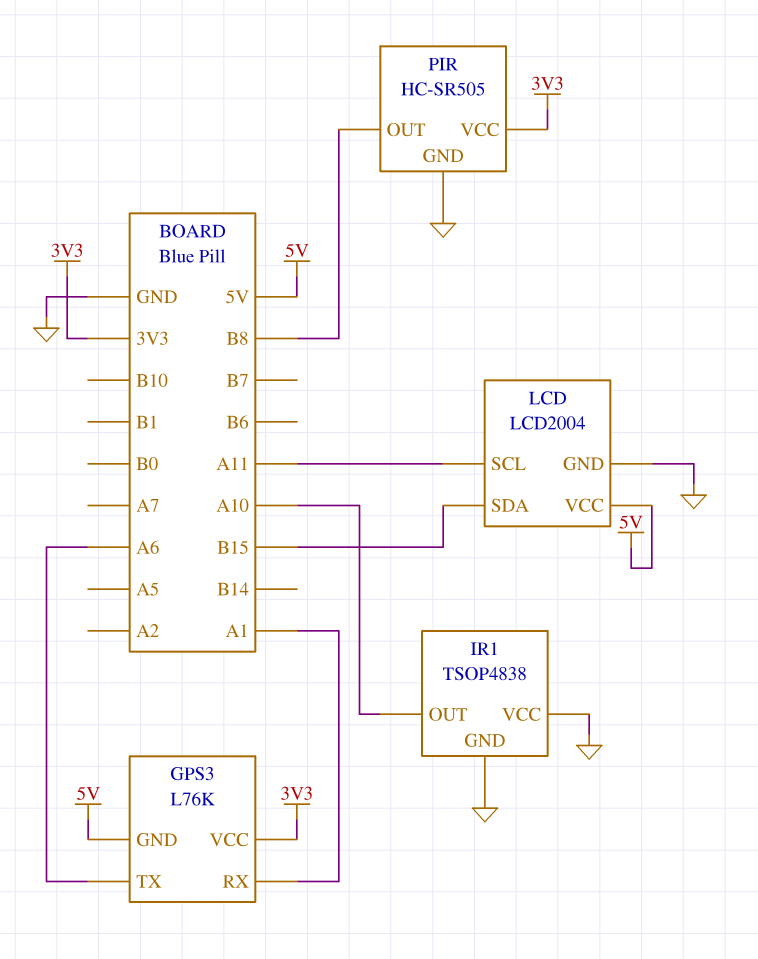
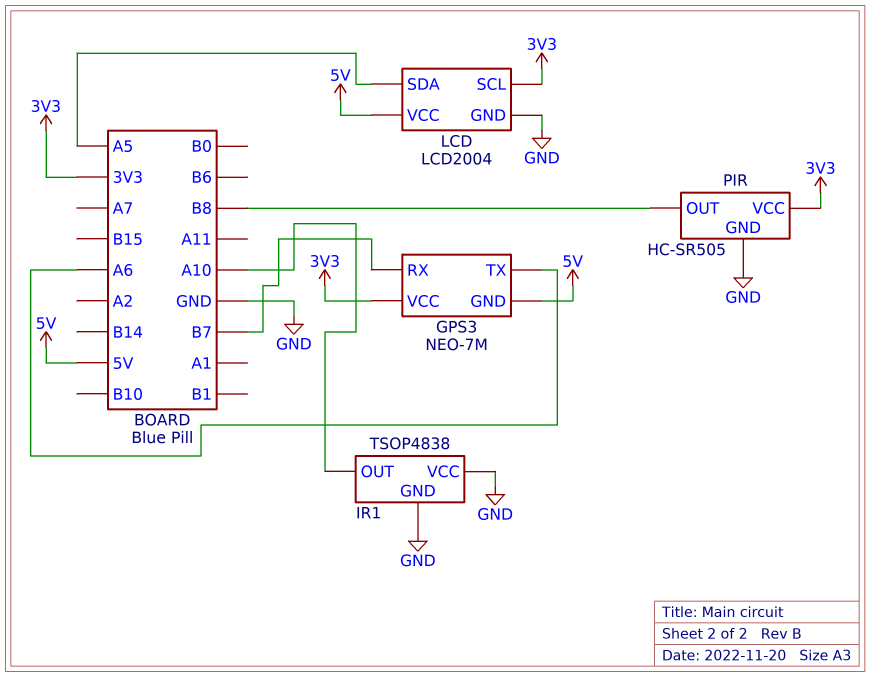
GPS3: L76K -> NEO-7M
GPS3 pin RX: A1 -> B7
LCD pin SCL: A11 -> 3V3
LCD pin SDA: B15 -> A5

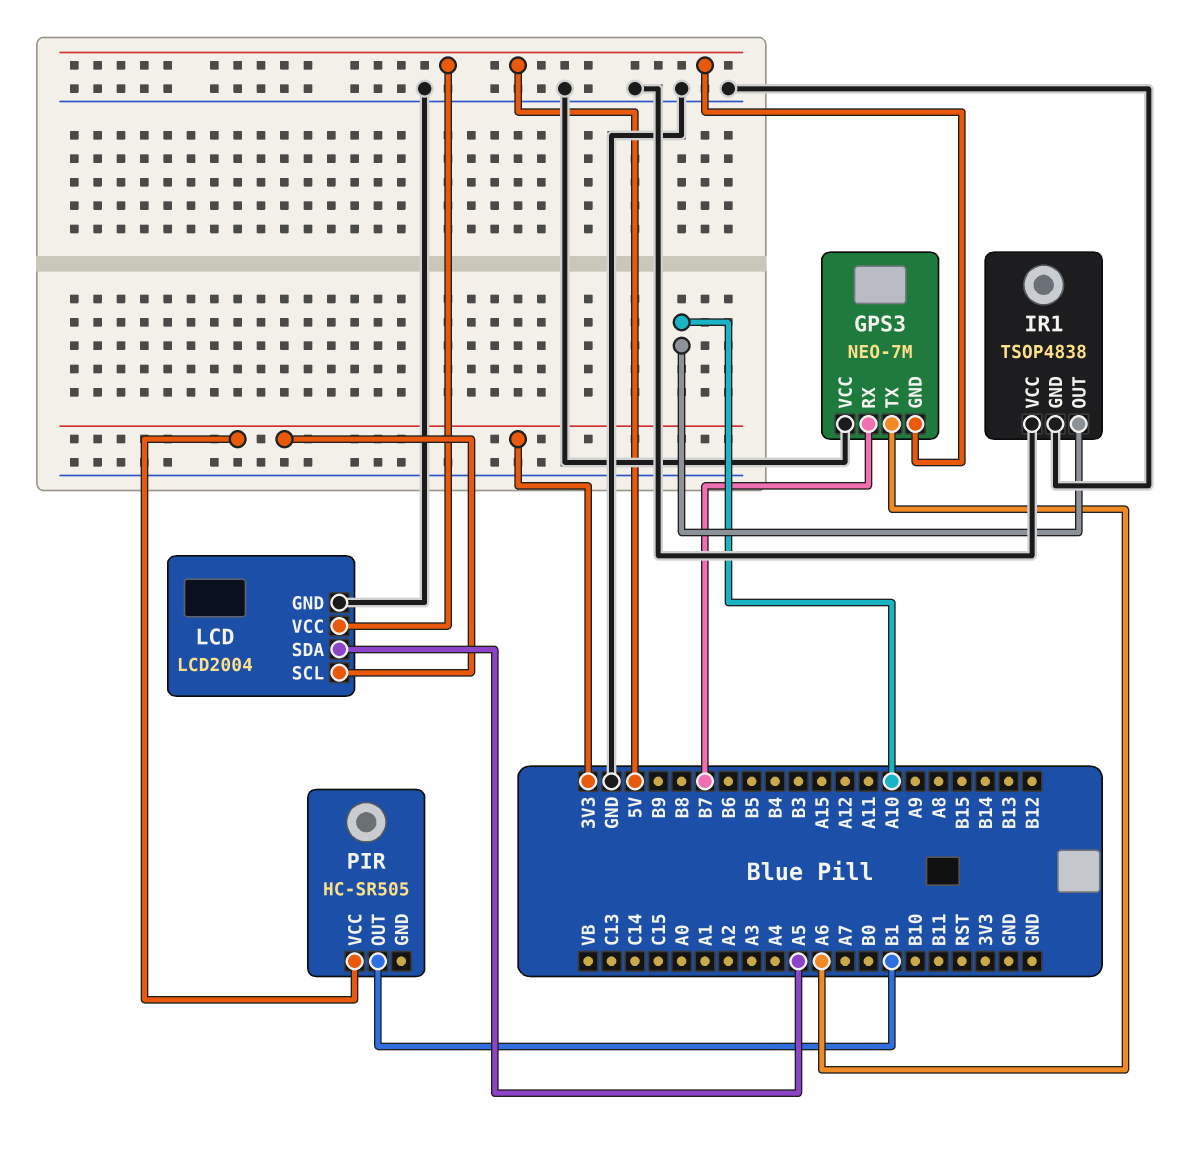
GPS3 pin VCC: 3V3 -> GND
PIR pin GND: GND -> none
PIR pin OUT: B8 -> B1

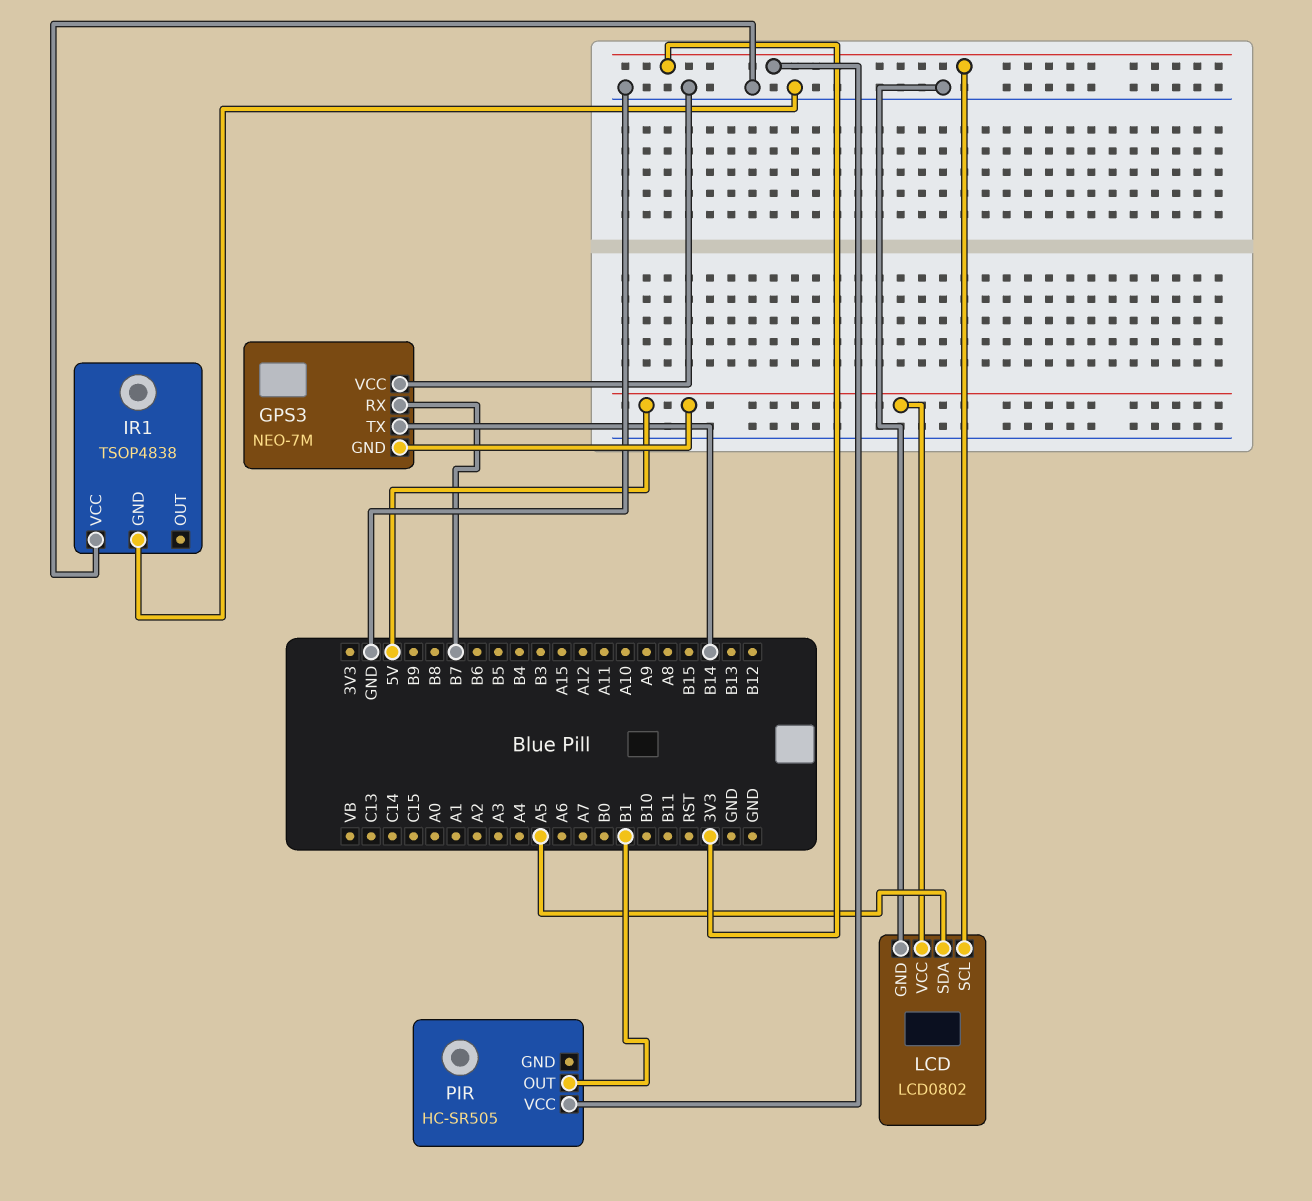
GPS3 pin TX: A6 -> B14
IR1 pin OUT: A10 -> none
LCD: LCD2004 -> LCD0802

